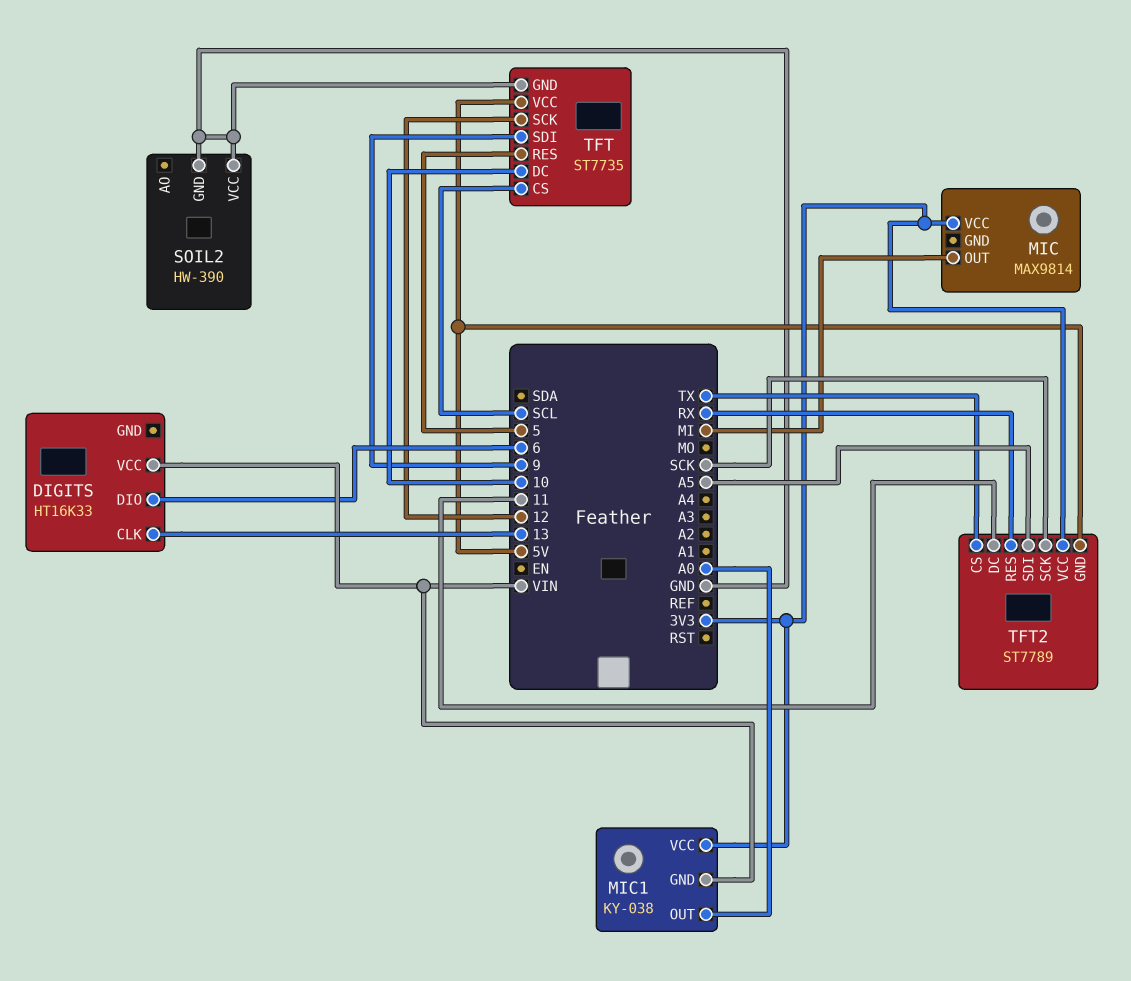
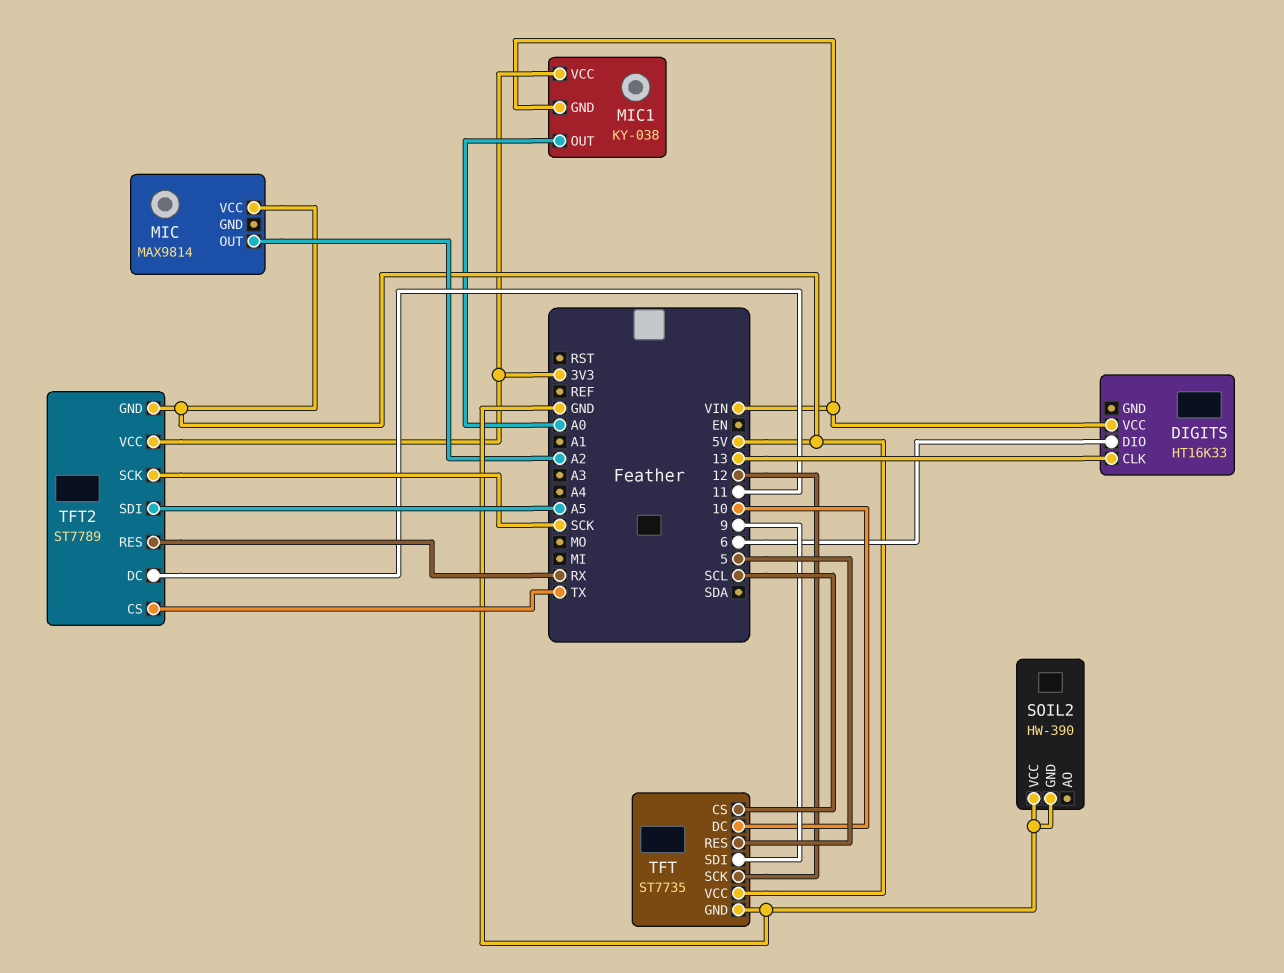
MIC pin OUT: MI -> A2
MIC pin VCC: 3V3 -> 5V

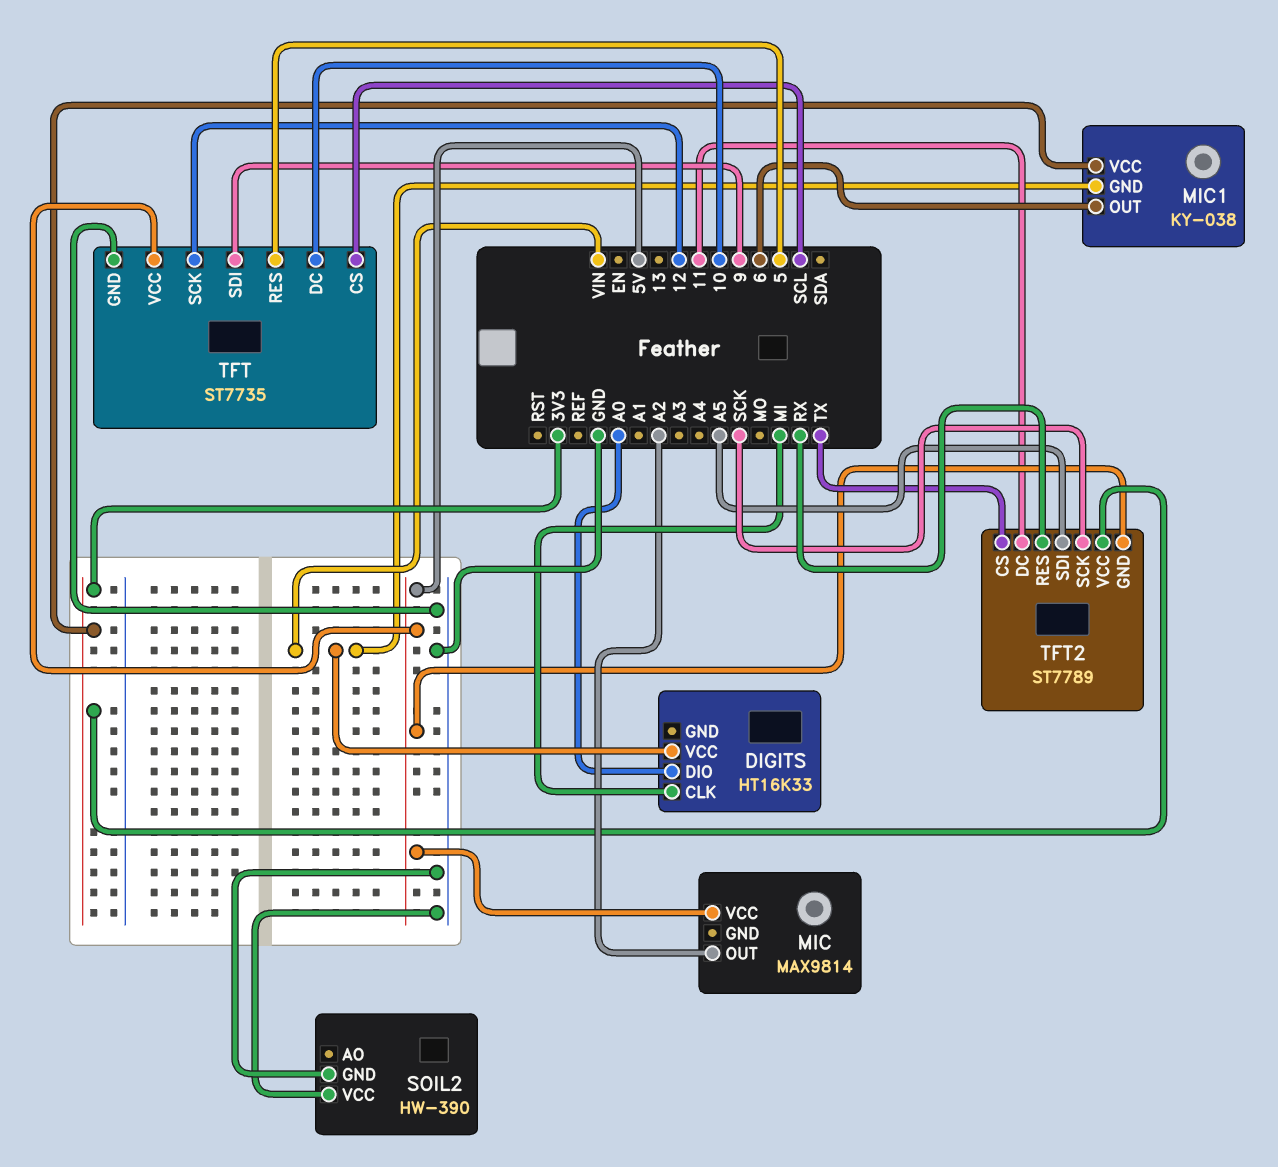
DIGITS pin CLK: 13 -> MI
DIGITS pin DIO: 6 -> A0
MIC1 pin OUT: A0 -> 6

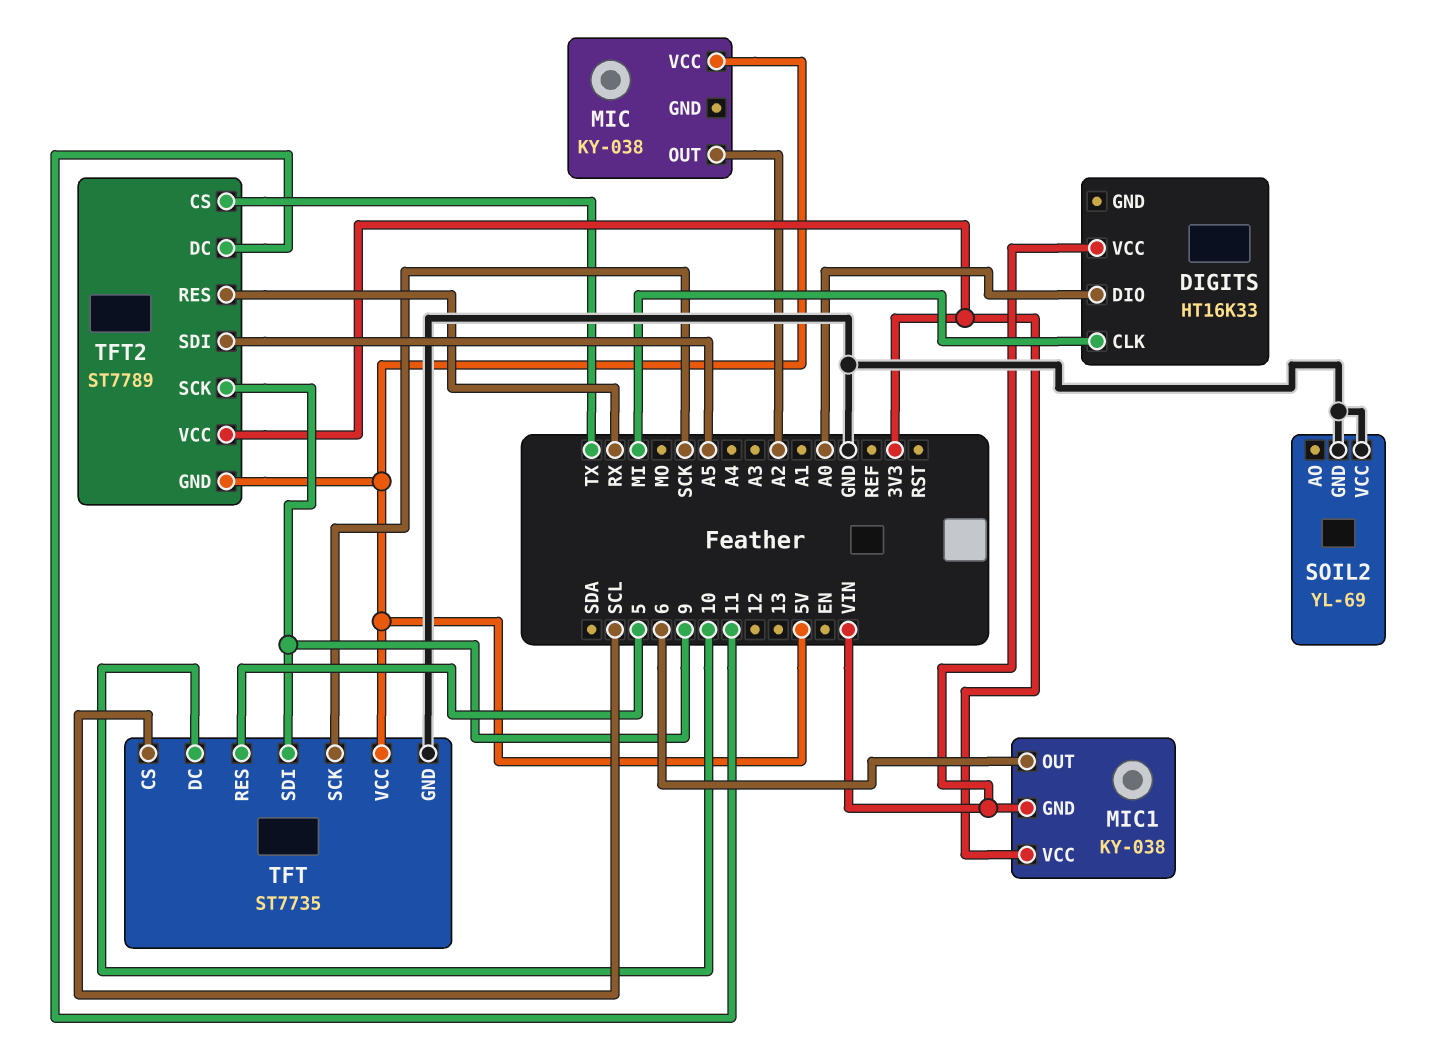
MIC: MAX9814 -> KY-038
SOIL2: HW-390 -> YL-69
TFT pin SCK: 12 -> SCK
TFT2 pin SCK: SCK -> 9

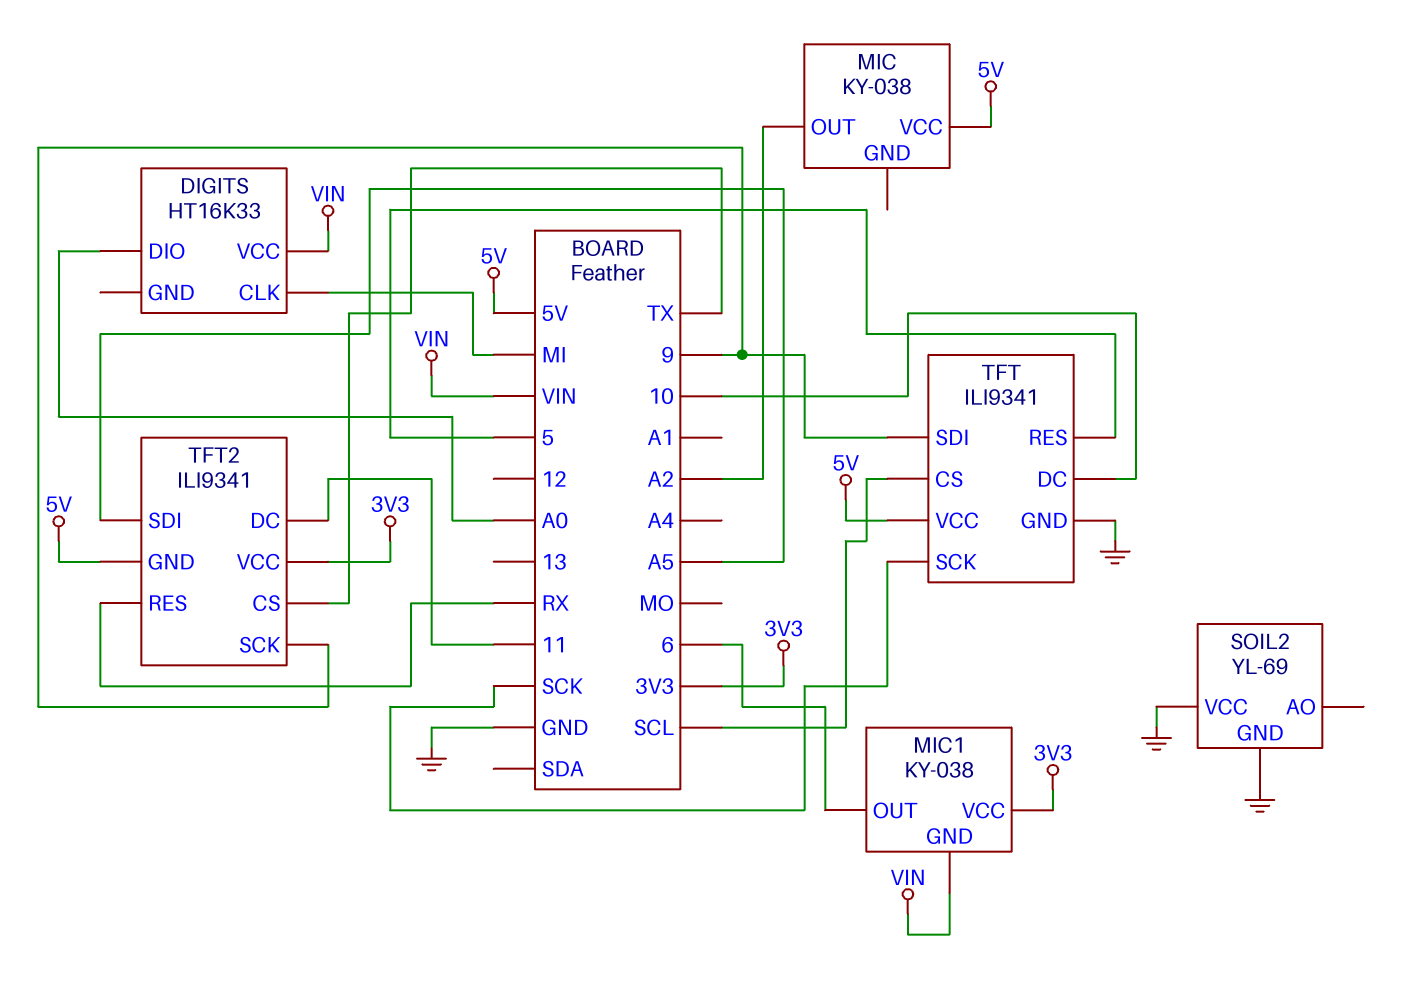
TFT: ST7735 -> ILI9341
TFT2: ST7789 -> ILI9341

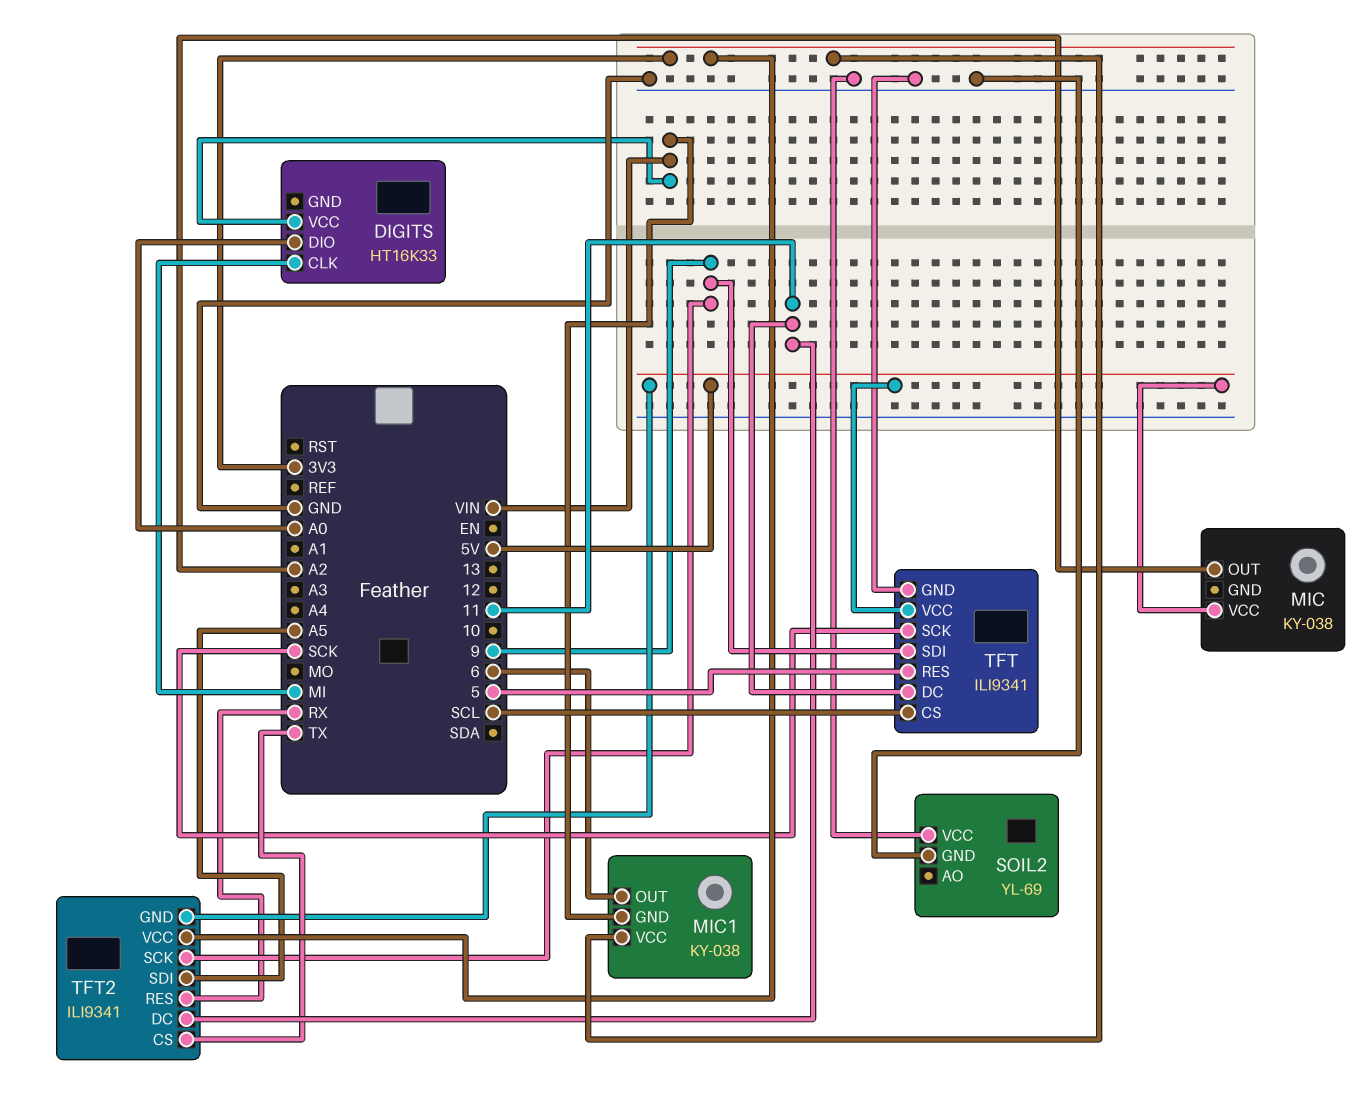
TFT pin DC: 10 -> 11

